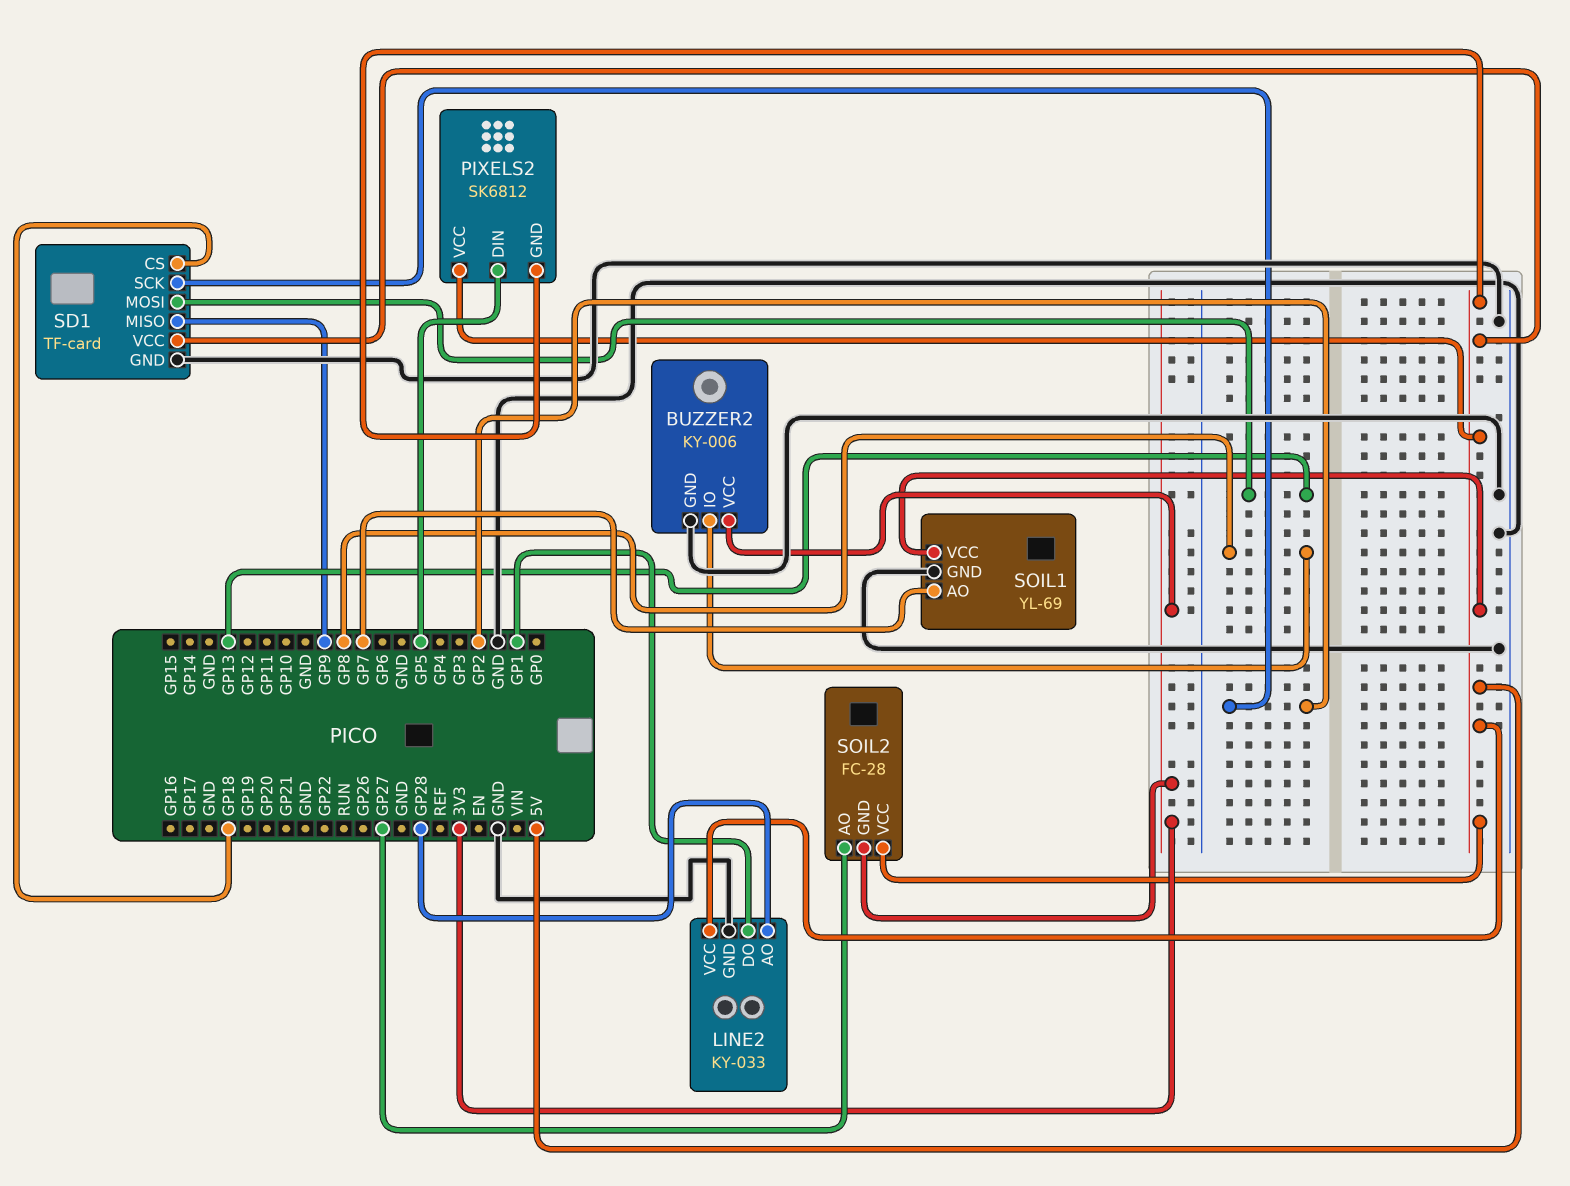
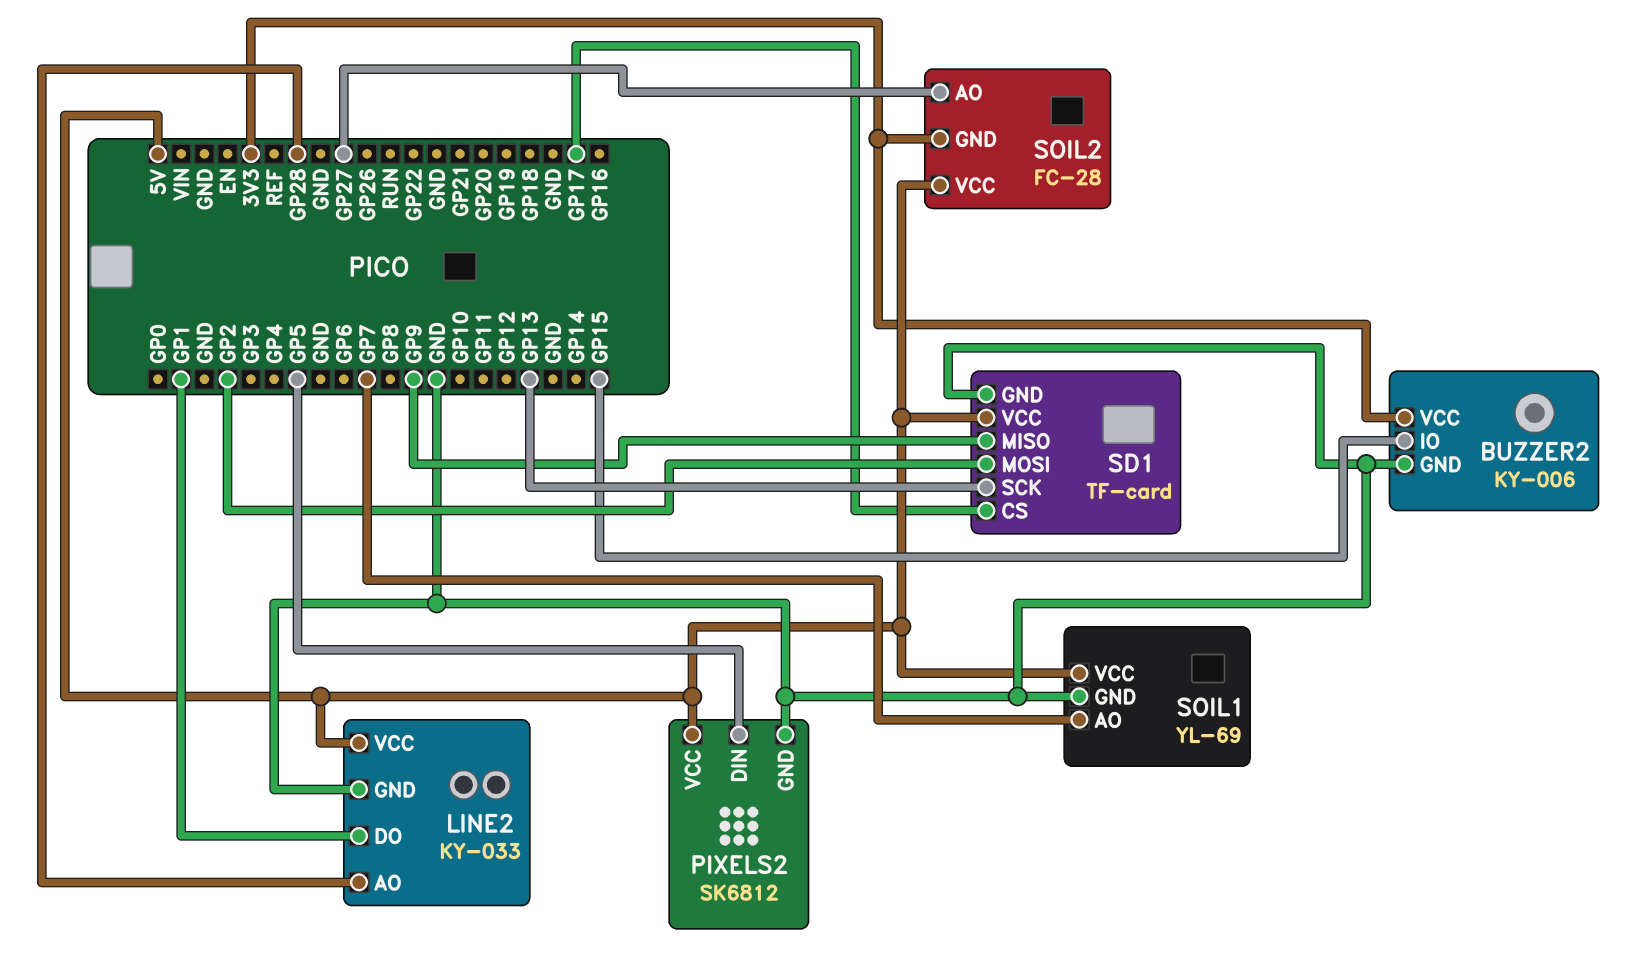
BUZZER2 pin IO: GP8 -> GP15
PIXELS2 pin GND: 5V -> GND
SD1 pin CS: GP18 -> GP17
SD1 pin MOSI: GP13 -> GP2
SD1 pin SCK: GP2 -> GP13

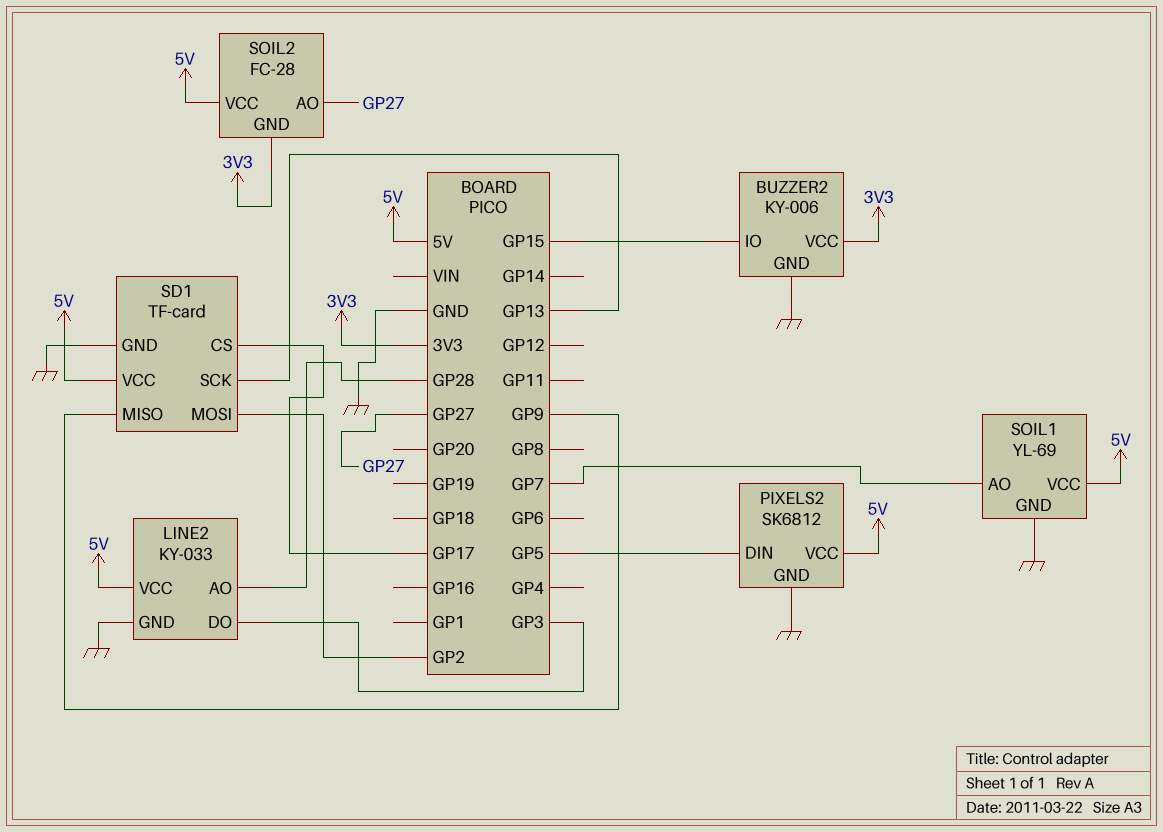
LINE2 pin DO: GP1 -> GP3

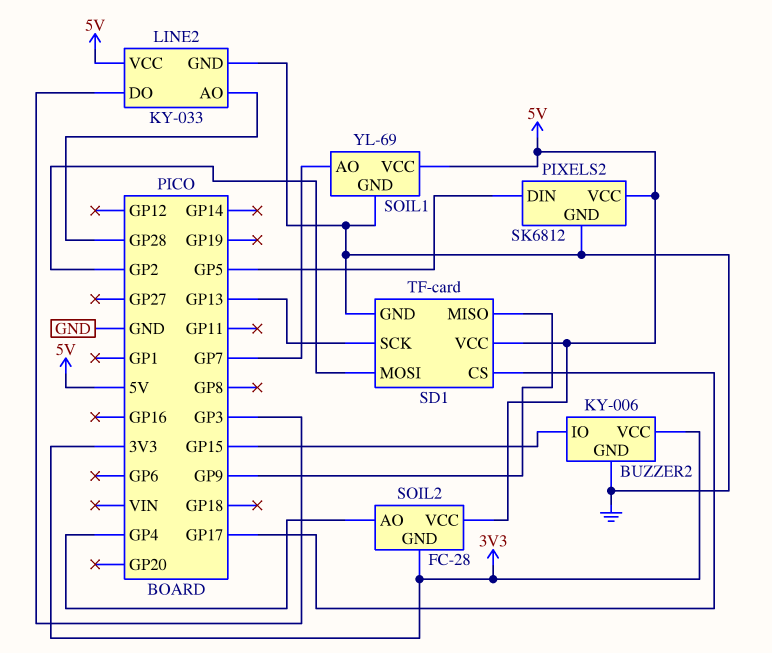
SOIL2 pin AO: GP27 -> GP4

